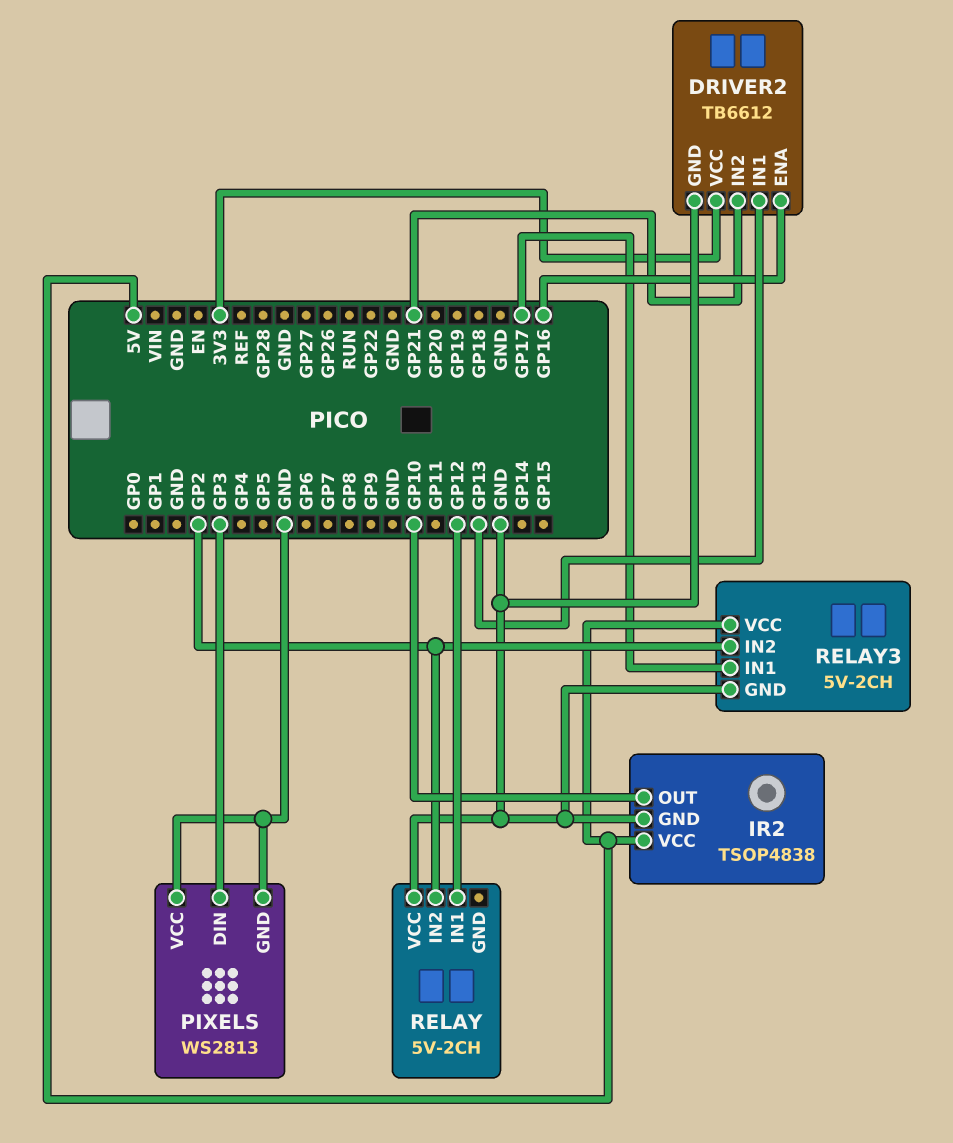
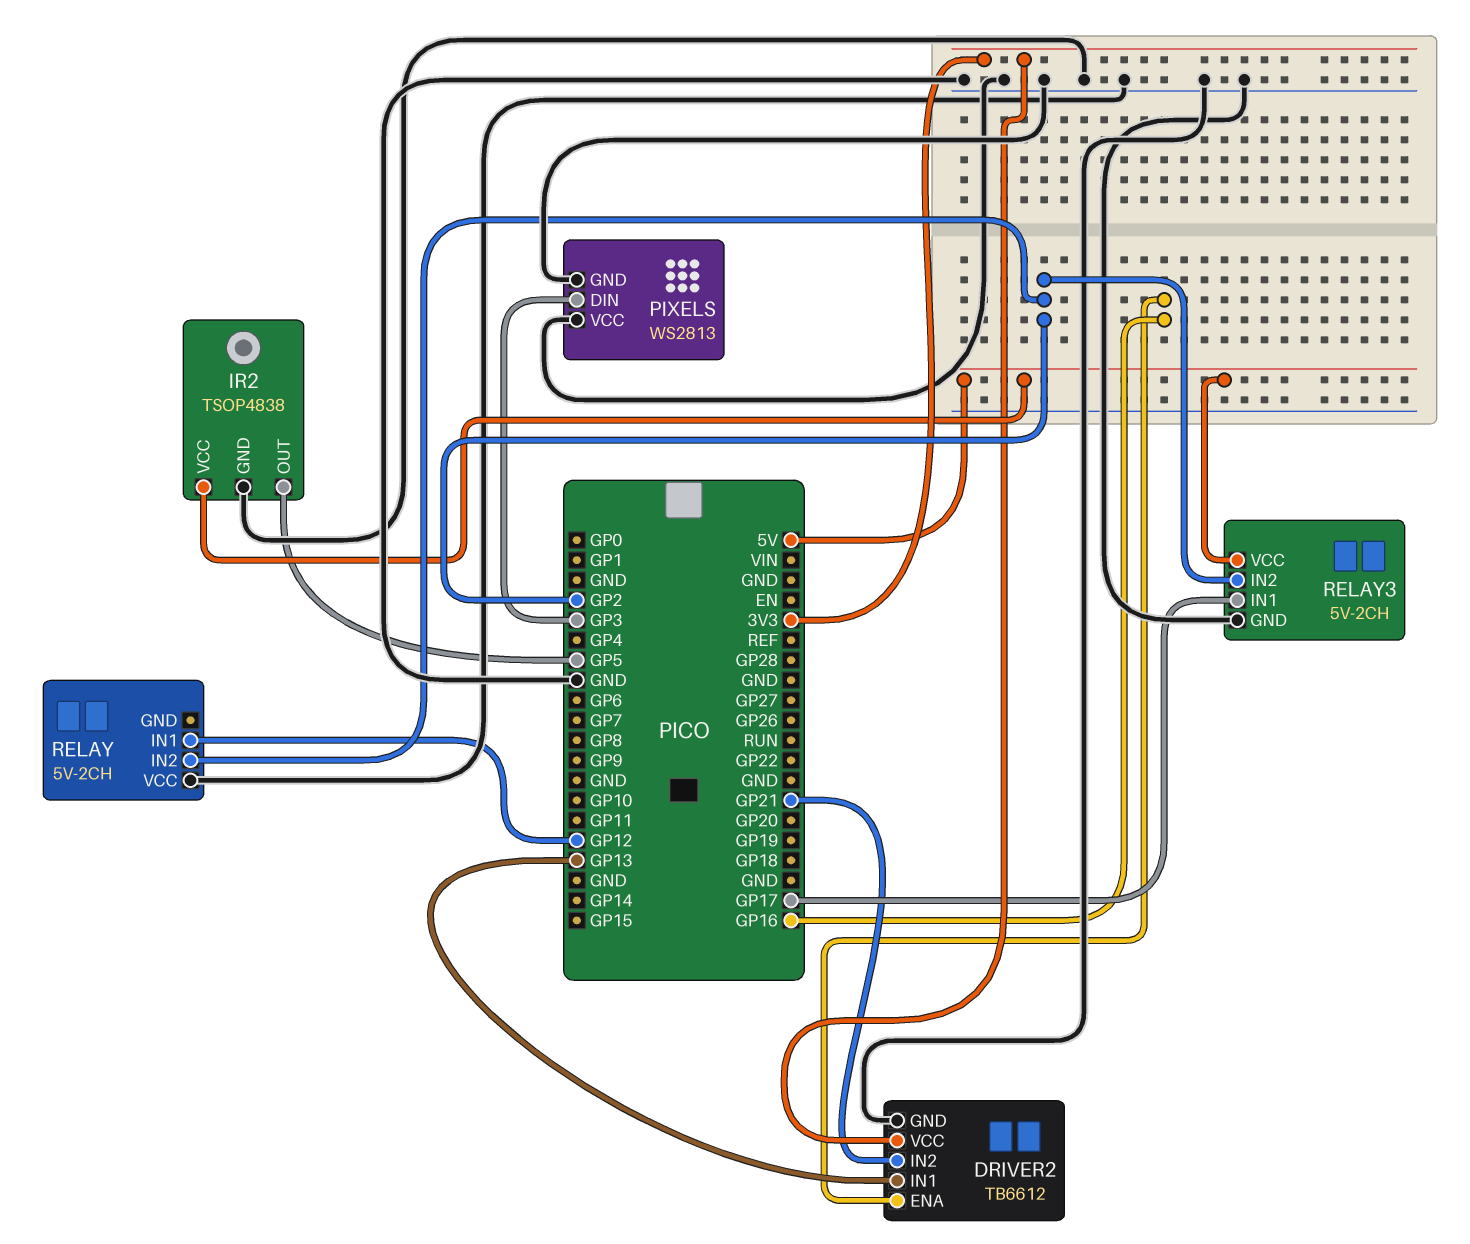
IR2 pin OUT: GP10 -> GP5

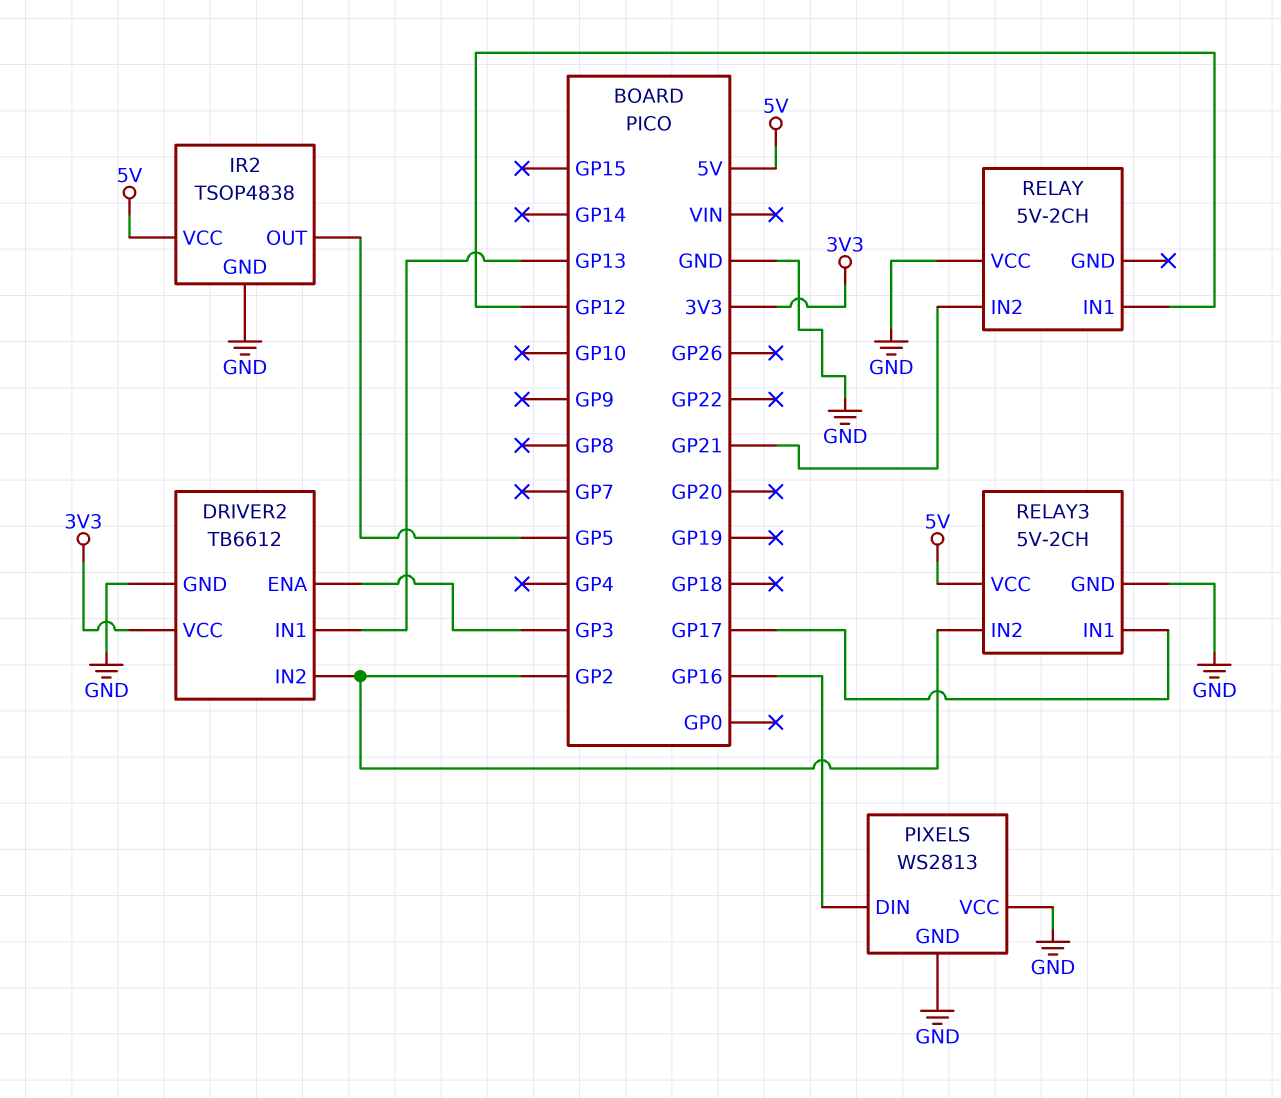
DRIVER2 pin ENA: GP16 -> GP3
DRIVER2 pin IN2: GP21 -> GP2
PIXELS pin DIN: GP3 -> GP16
RELAY pin IN2: GP2 -> GP21

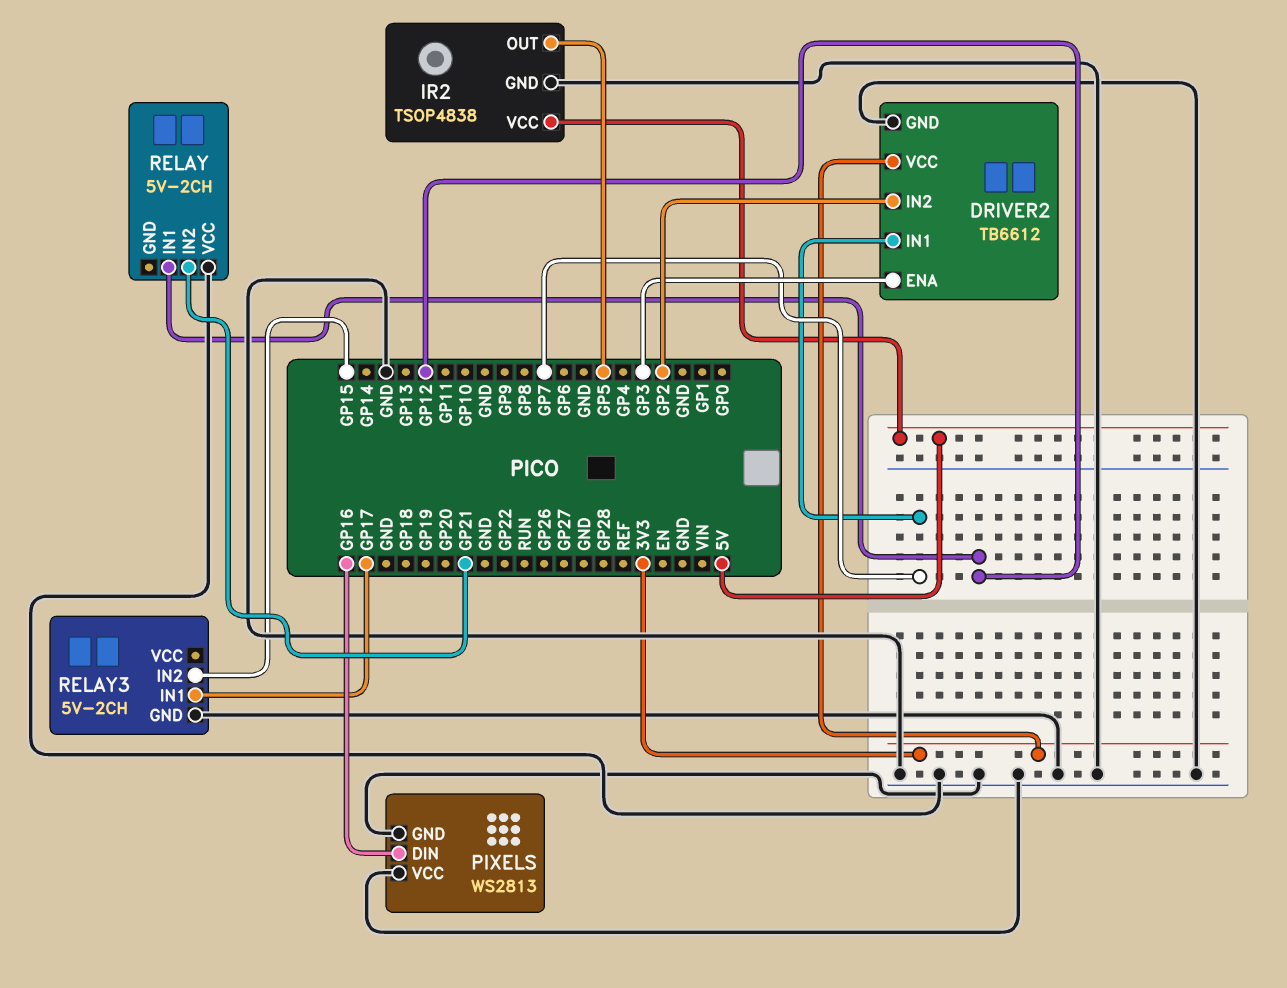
DRIVER2 pin IN1: GP13 -> GP7
RELAY3 pin IN2: GP2 -> GP15
RELAY3 pin VCC: 5V -> none

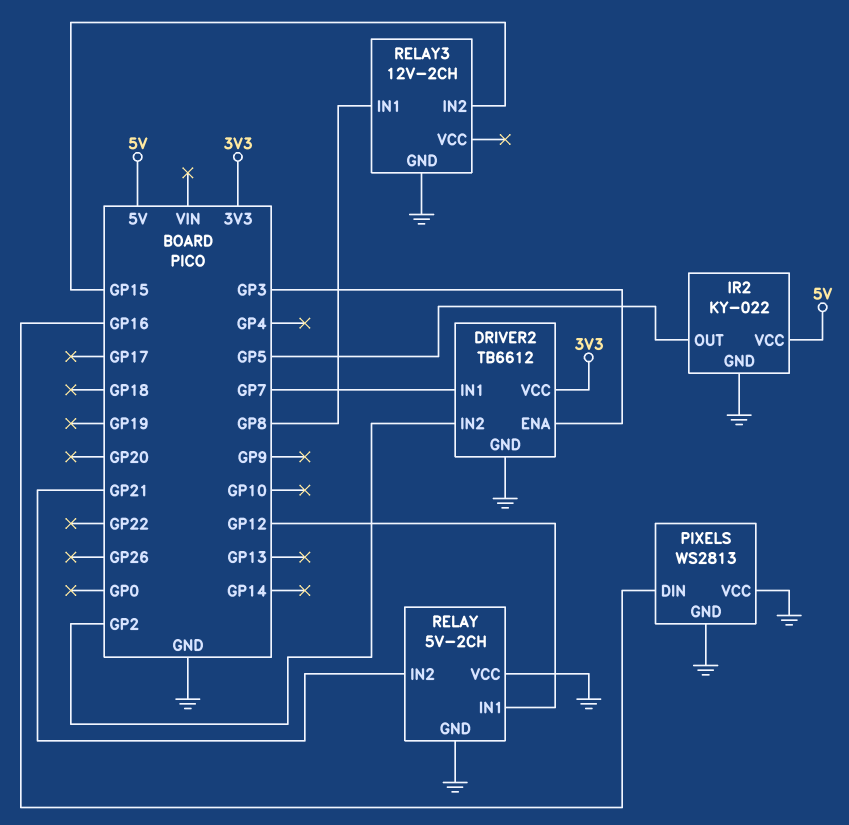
IR2: TSOP4838 -> KY-022
RELAY pin GND: none -> GND
RELAY3: 5V-2CH -> 12V-2CH
RELAY3 pin IN1: GP17 -> GP8

